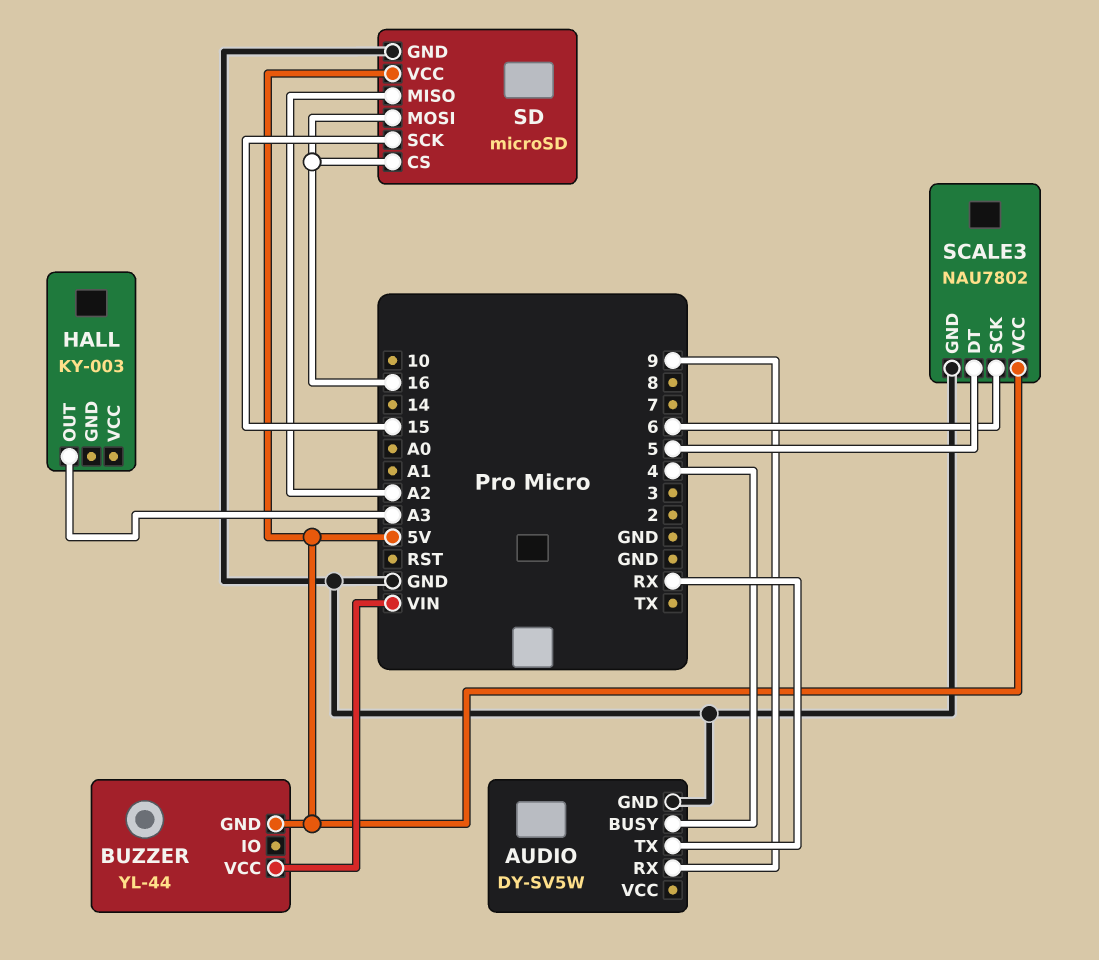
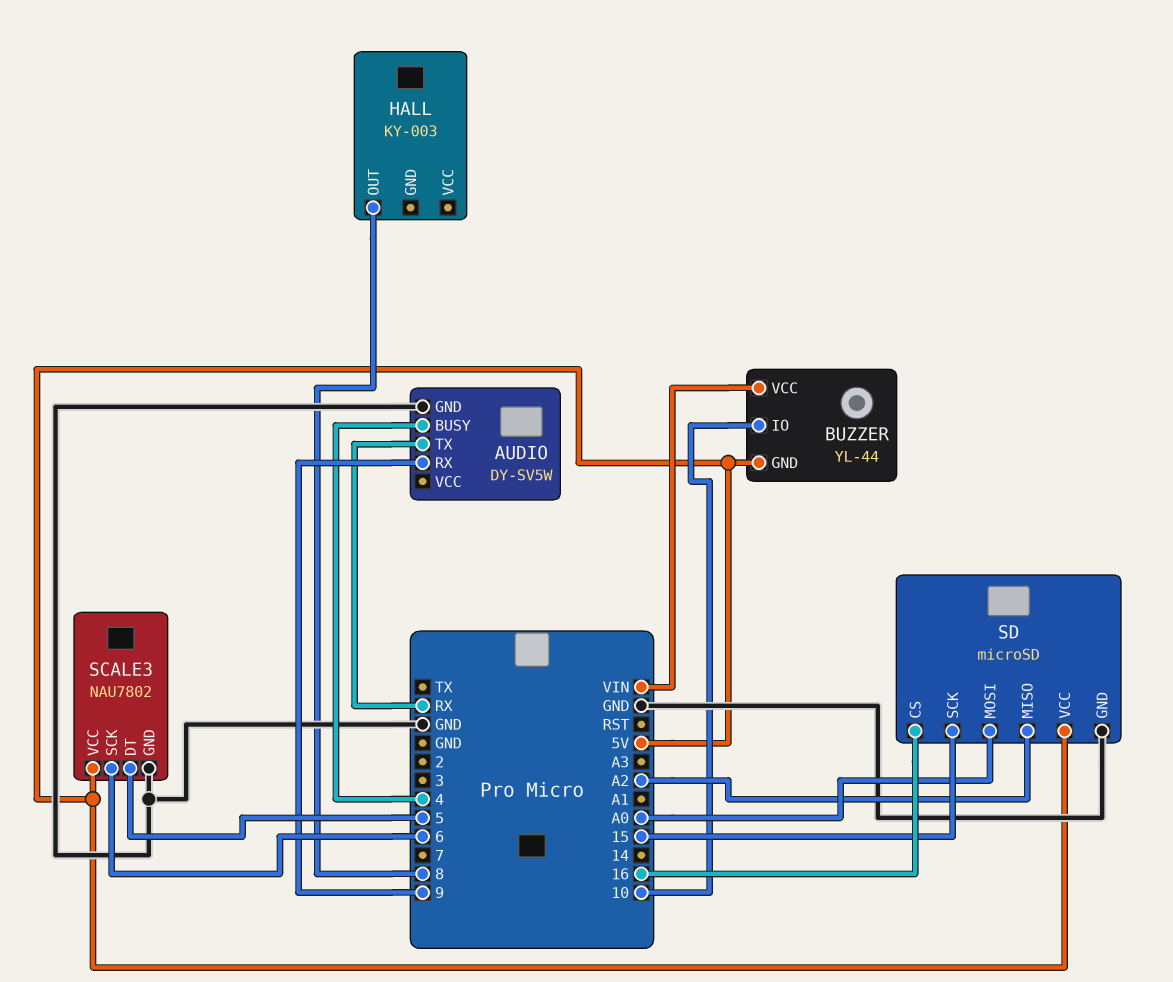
BUZZER pin IO: none -> 10
HALL pin OUT: A3 -> 8
SD pin MOSI: 16 -> A0

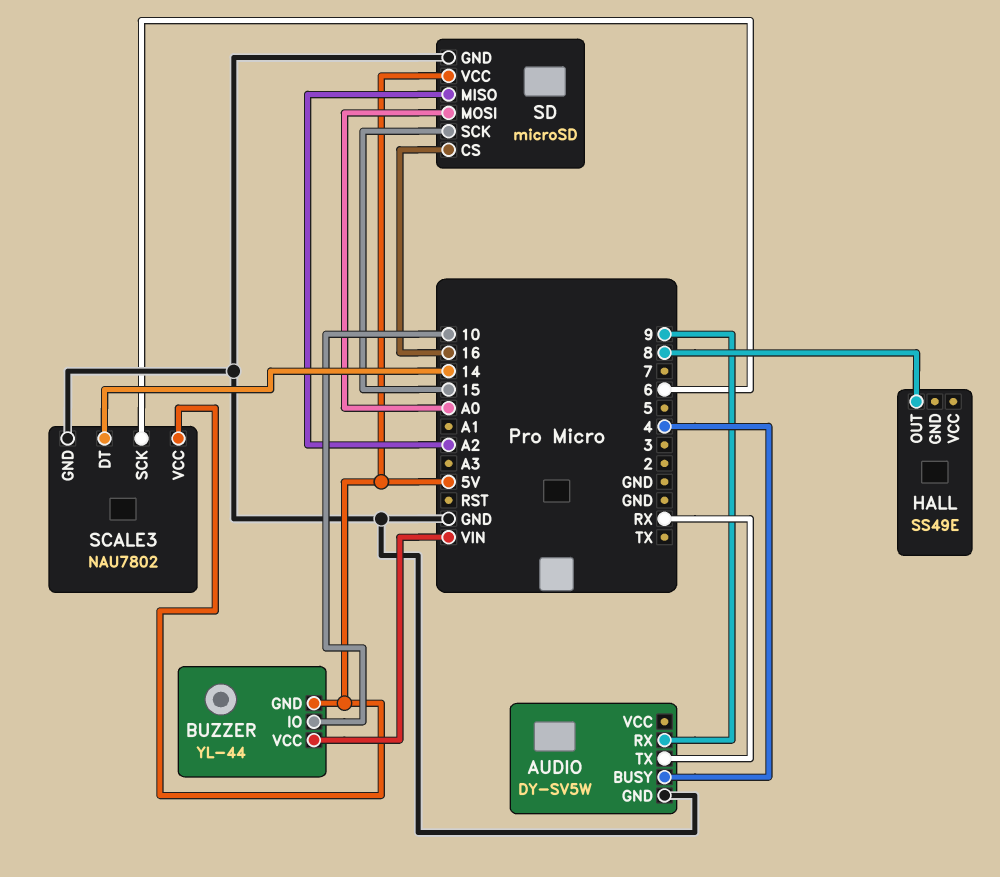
HALL: KY-003 -> SS49E
SCALE3 pin DT: 5 -> 14

